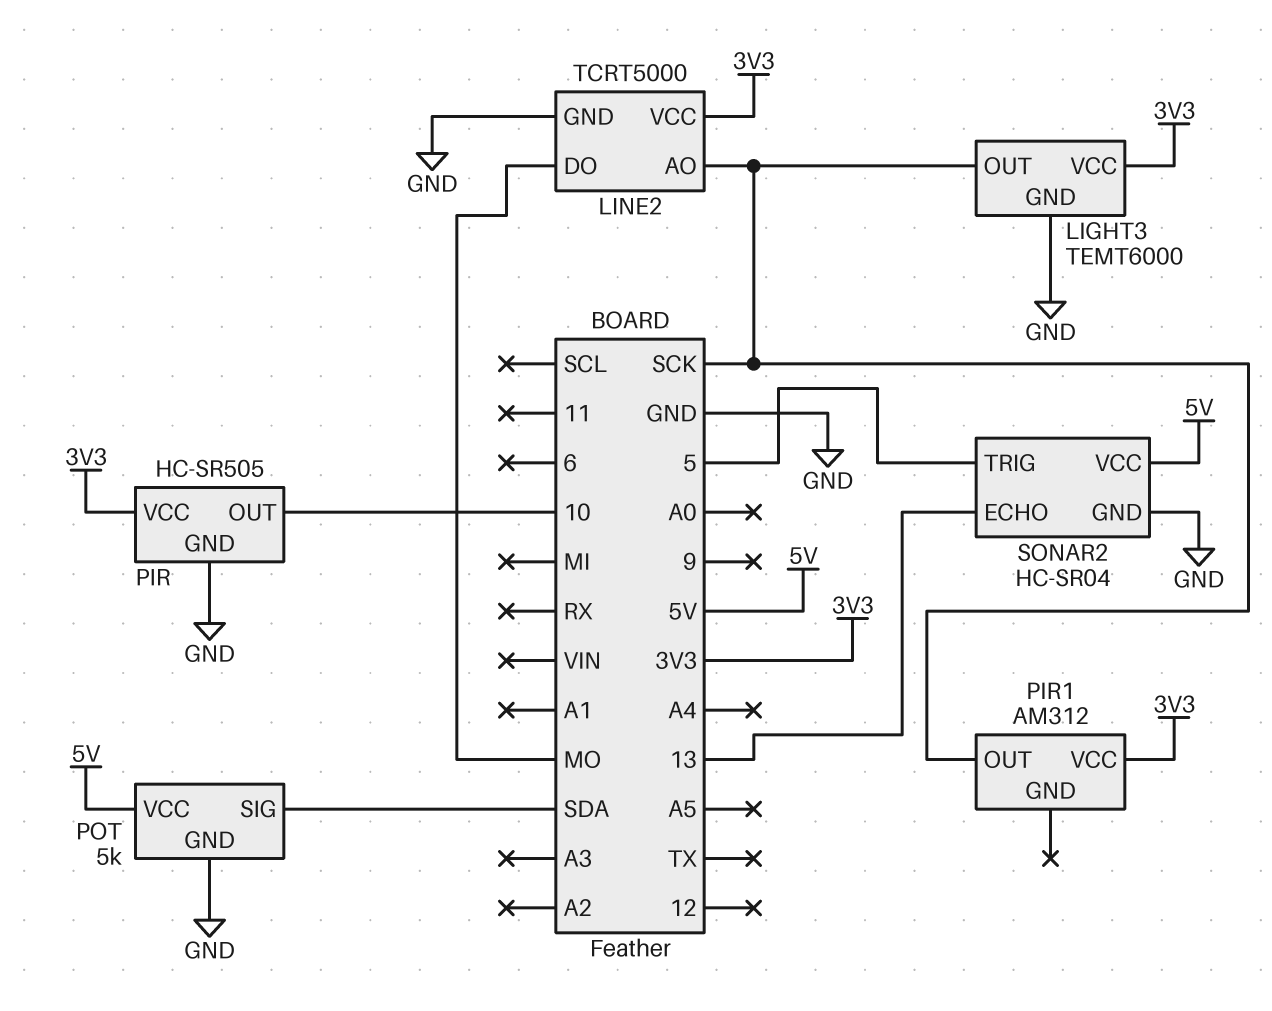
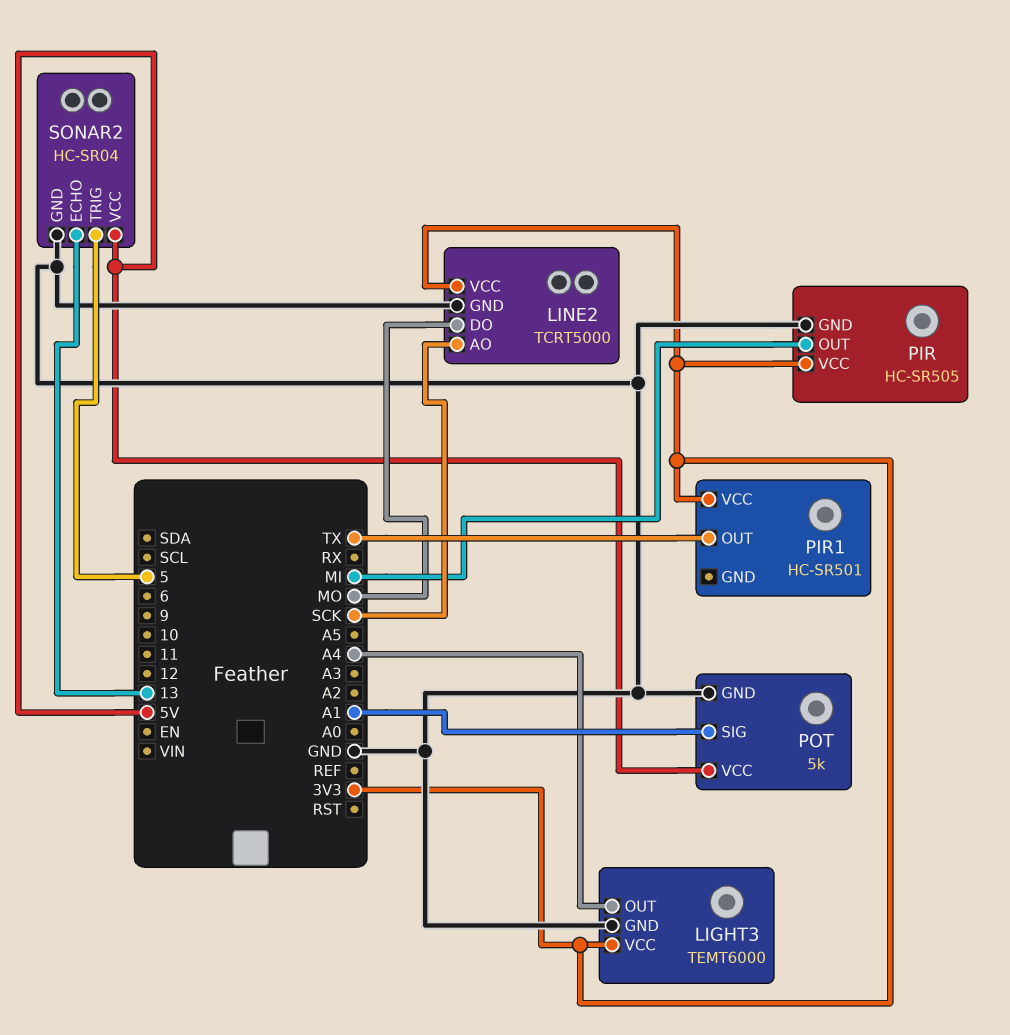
LIGHT3 pin OUT: SCK -> A4
PIR pin OUT: 10 -> MI
PIR1: AM312 -> HC-SR501
PIR1 pin OUT: SCK -> TX
POT pin SIG: SDA -> A1

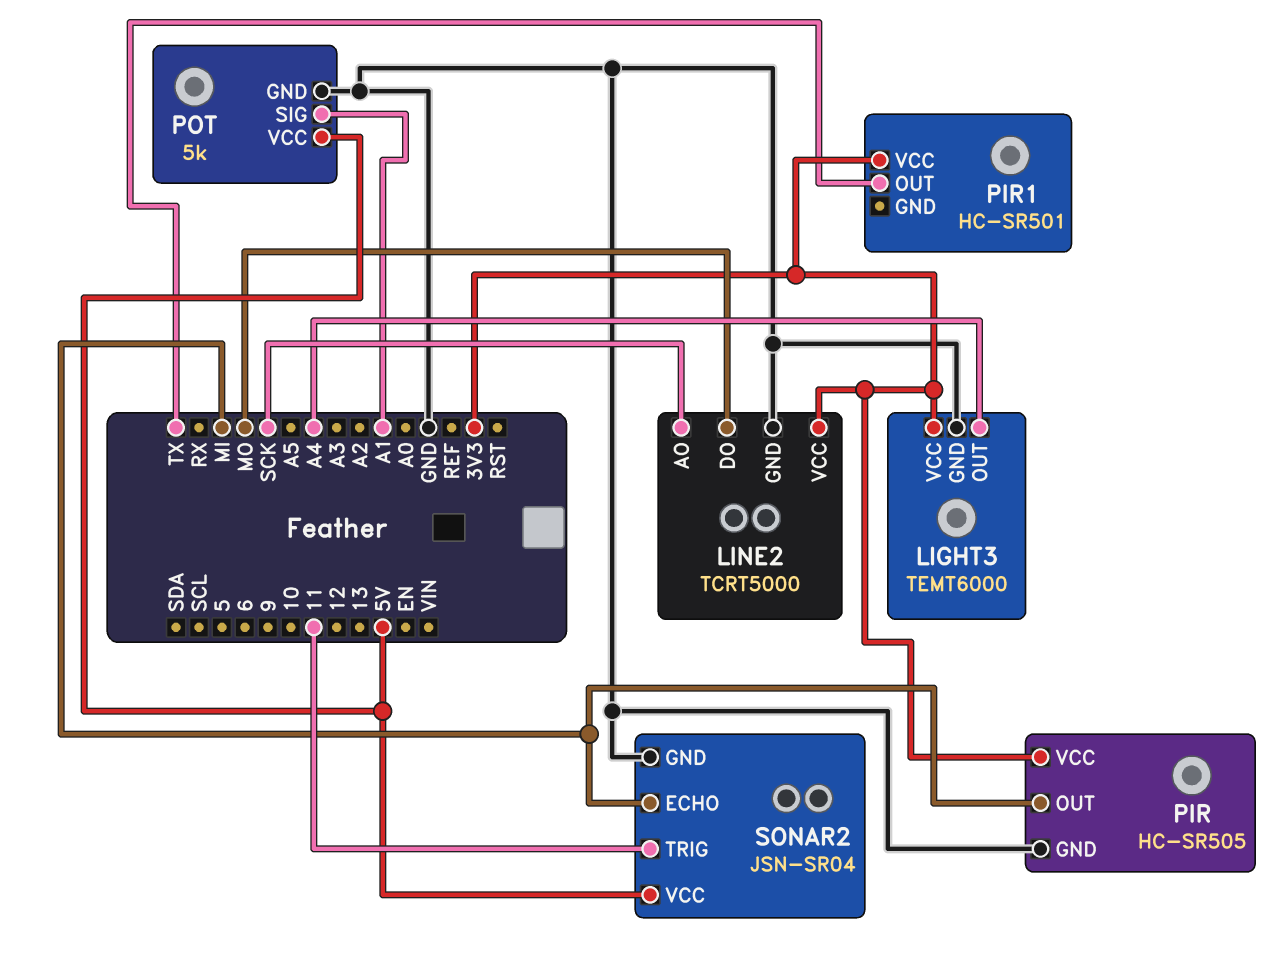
SONAR2: HC-SR04 -> JSN-SR04
SONAR2 pin ECHO: 13 -> MI
SONAR2 pin TRIG: 5 -> 11

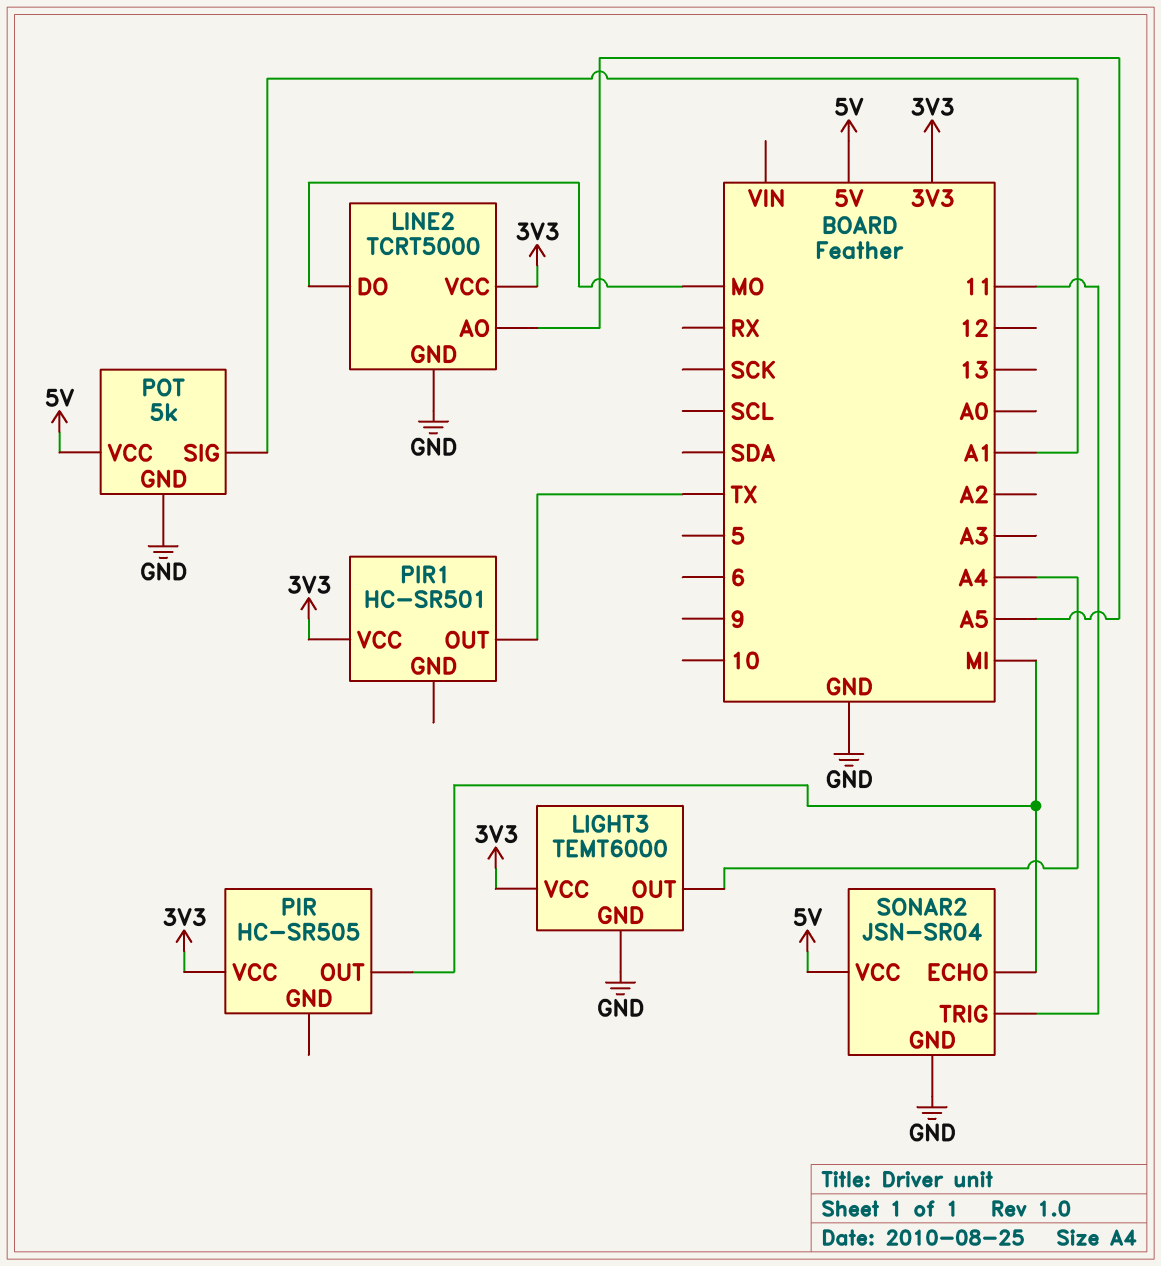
LINE2 pin AO: SCK -> A5
PIR pin GND: GND -> none

